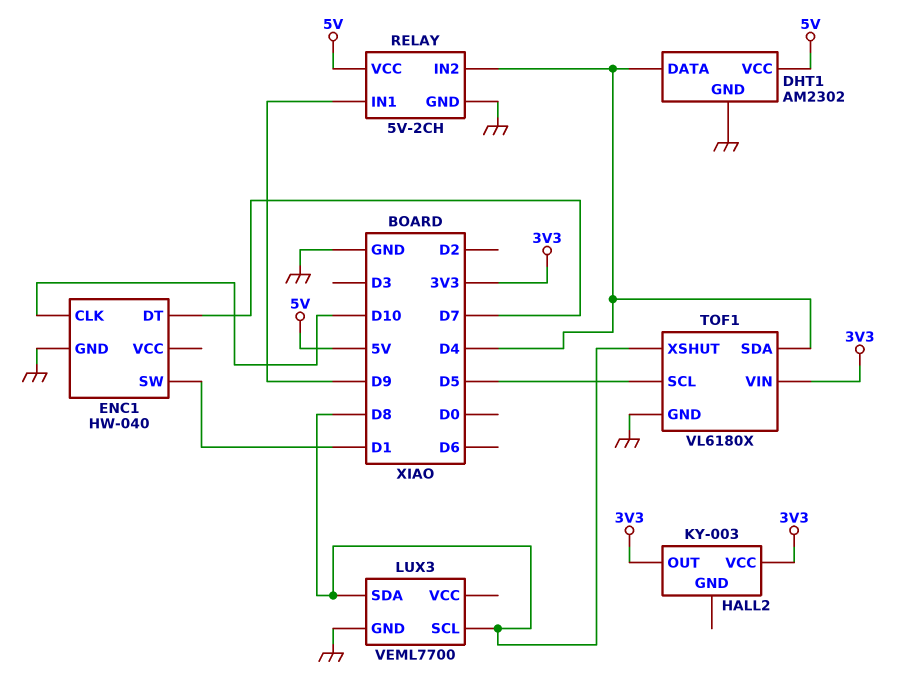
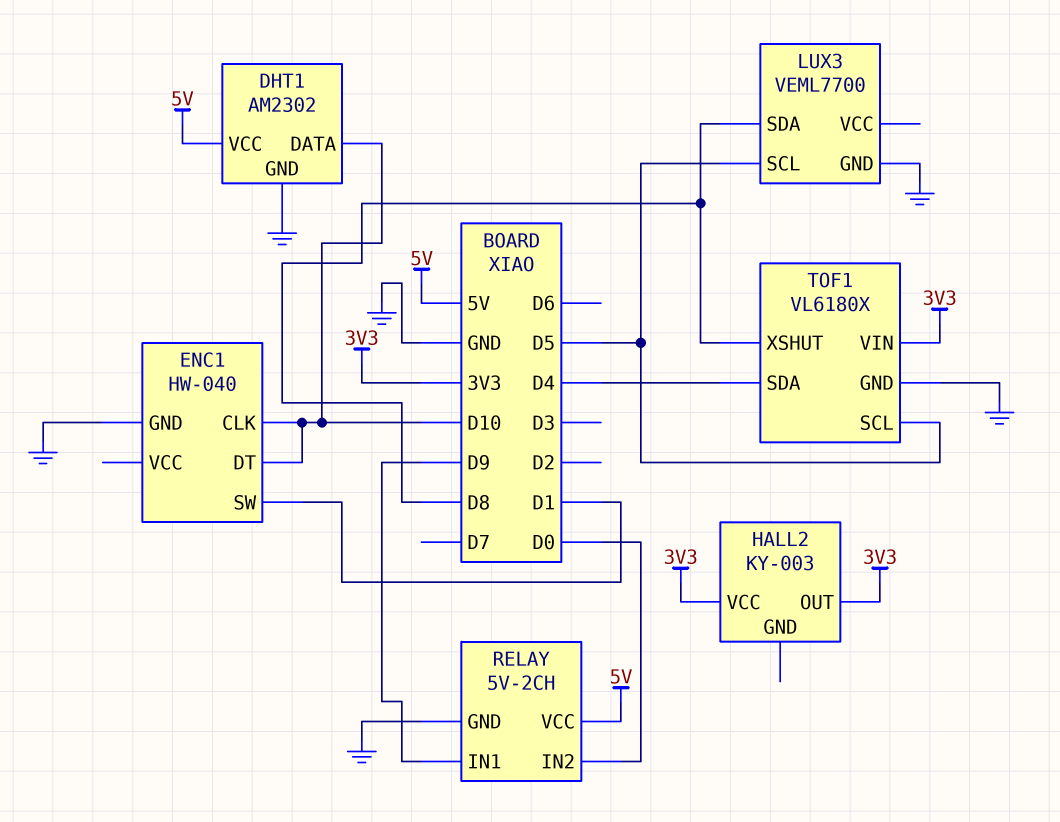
DHT1 pin DATA: D4 -> D10
ENC1 pin DT: D7 -> D10
LUX3 pin SCL: D8 -> D5
RELAY pin IN2: D4 -> D0

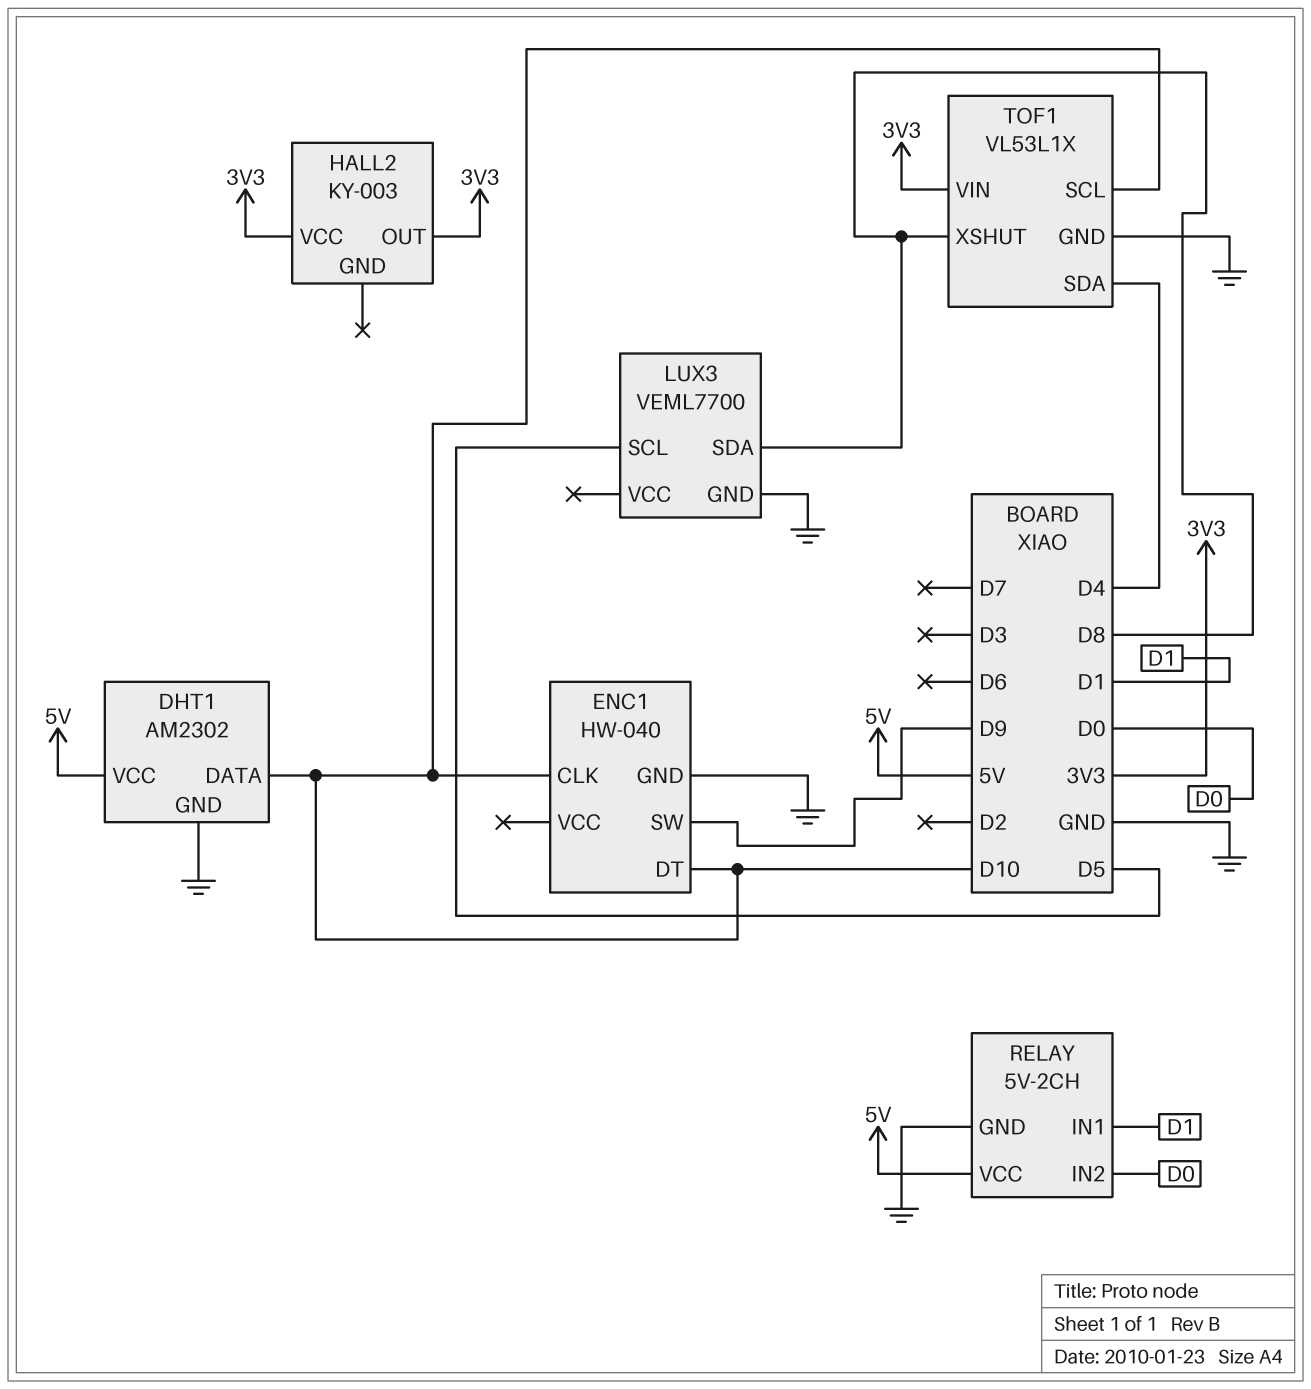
ENC1 pin SW: D1 -> D9
RELAY pin IN1: D9 -> D1
TOF1: VL6180X -> VL53L1X
TOF1 pin SCL: D5 -> D10

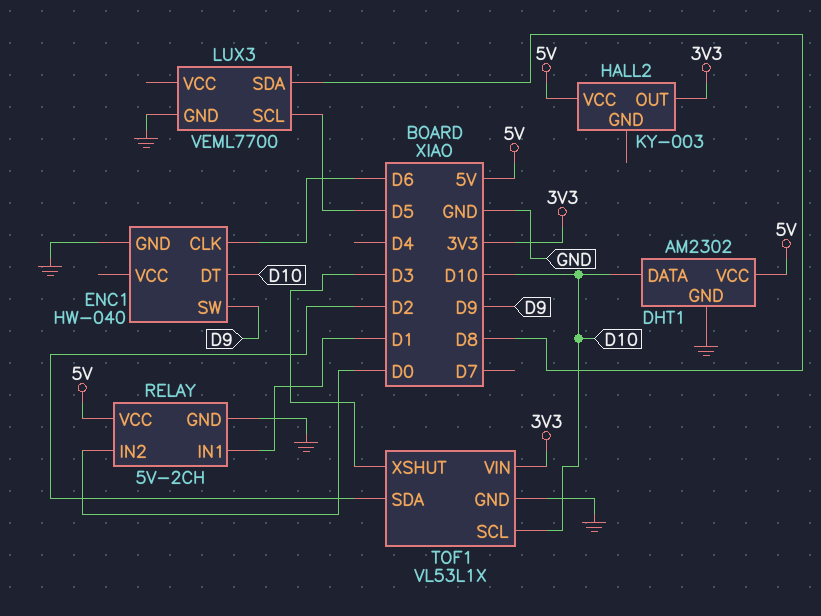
ENC1 pin CLK: D10 -> D6
HALL2 pin VCC: 3V3 -> 5V
TOF1 pin SDA: D4 -> D2
TOF1 pin XSHUT: D8 -> D3

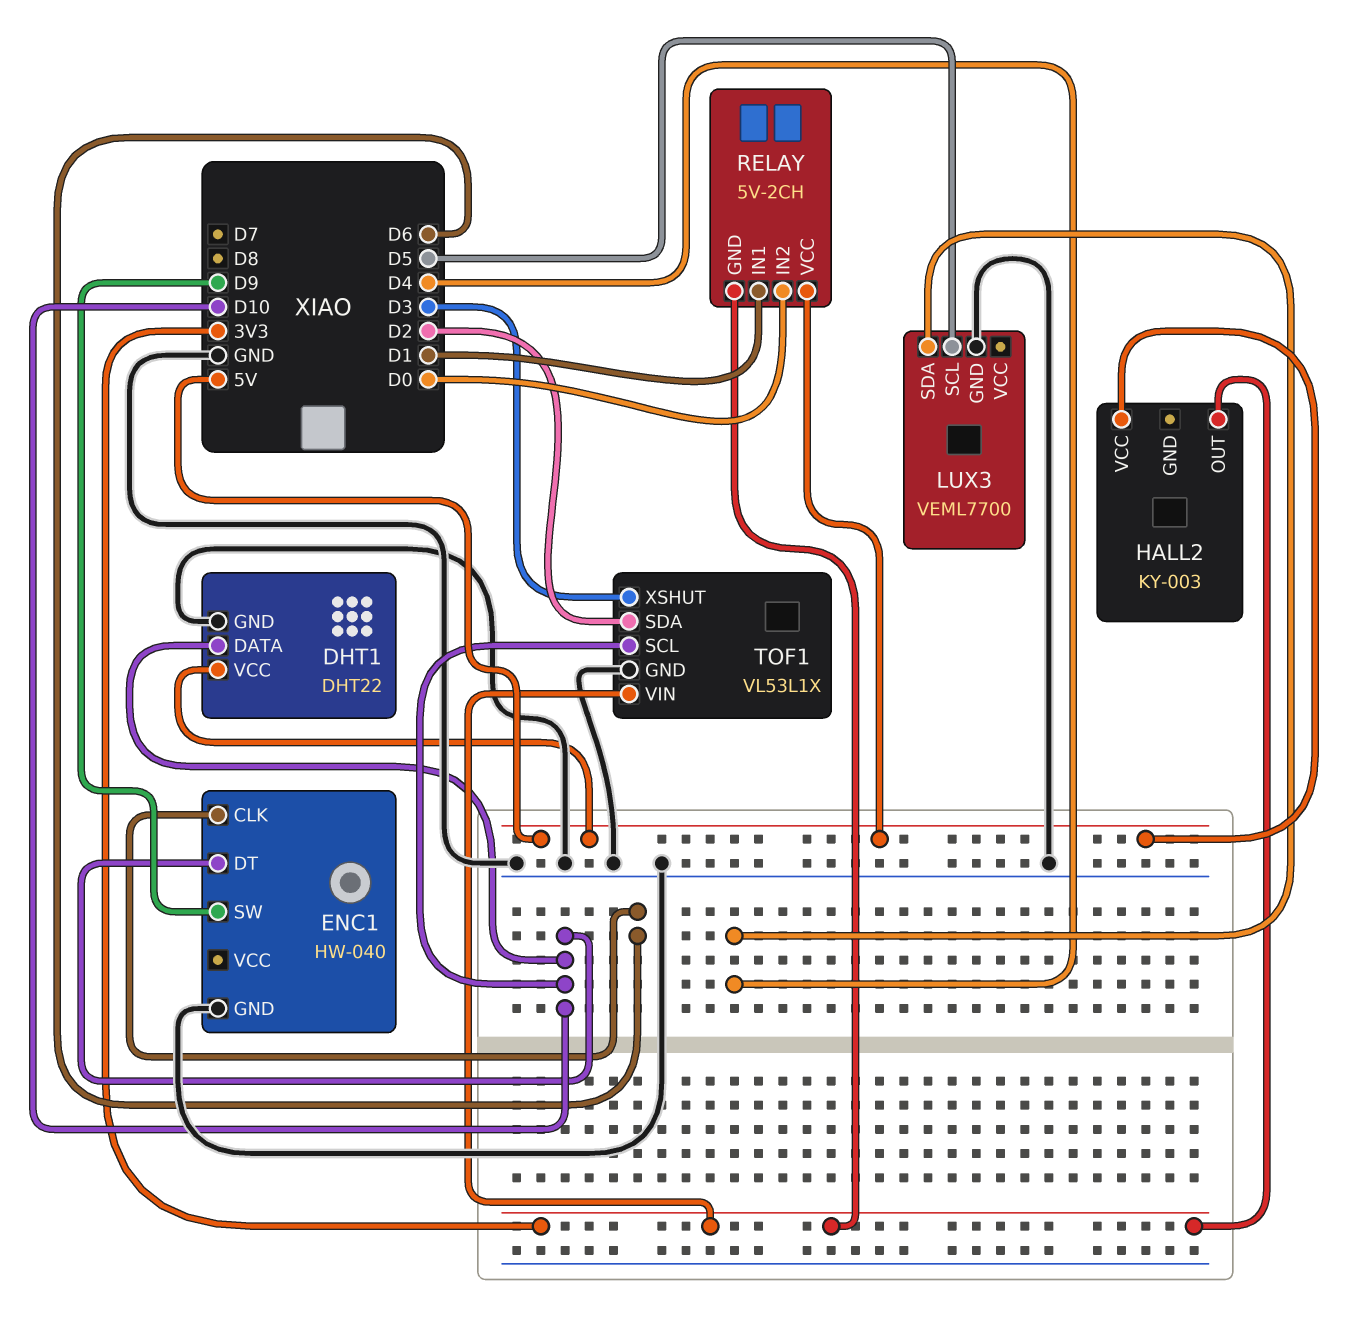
DHT1: AM2302 -> DHT22
LUX3 pin SDA: D8 -> D4
RELAY pin GND: GND -> 3V3

